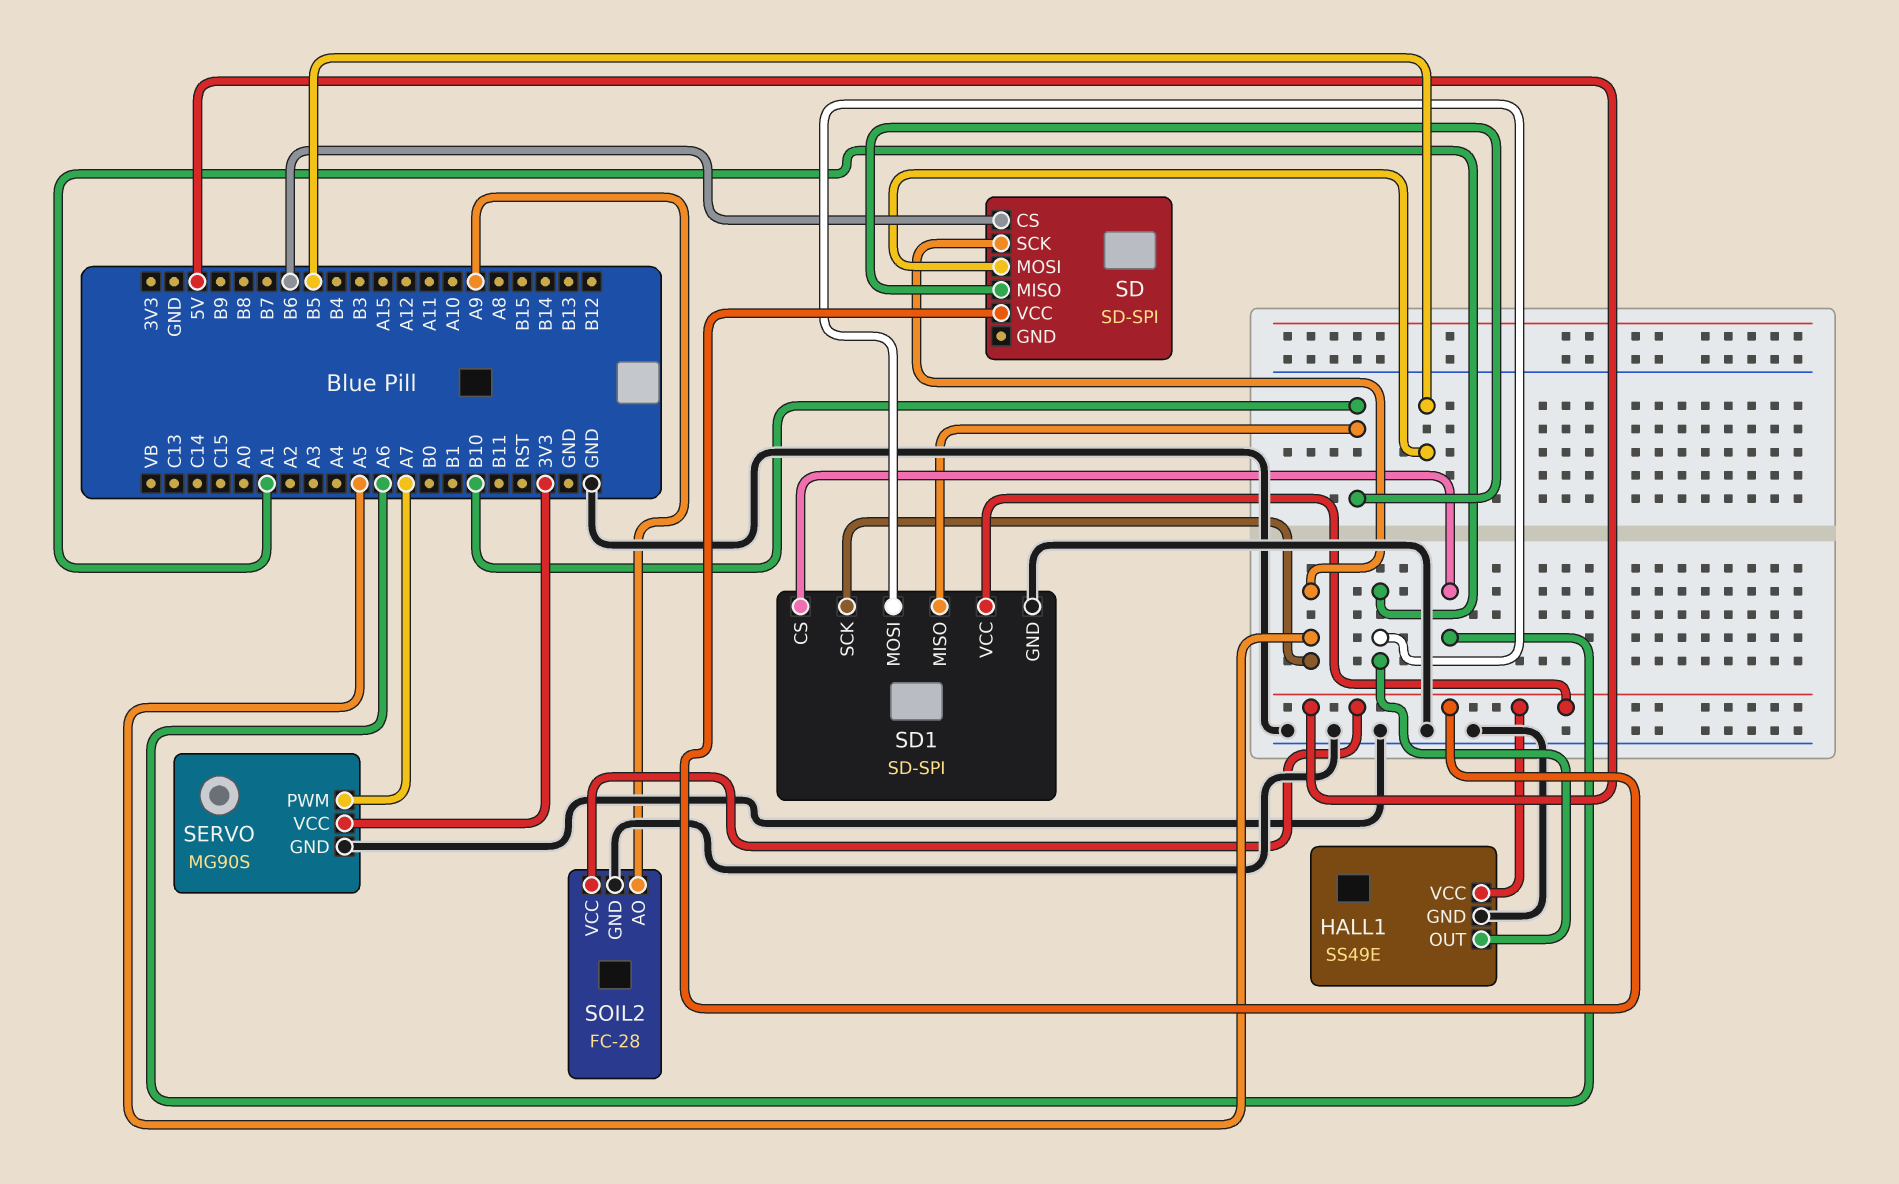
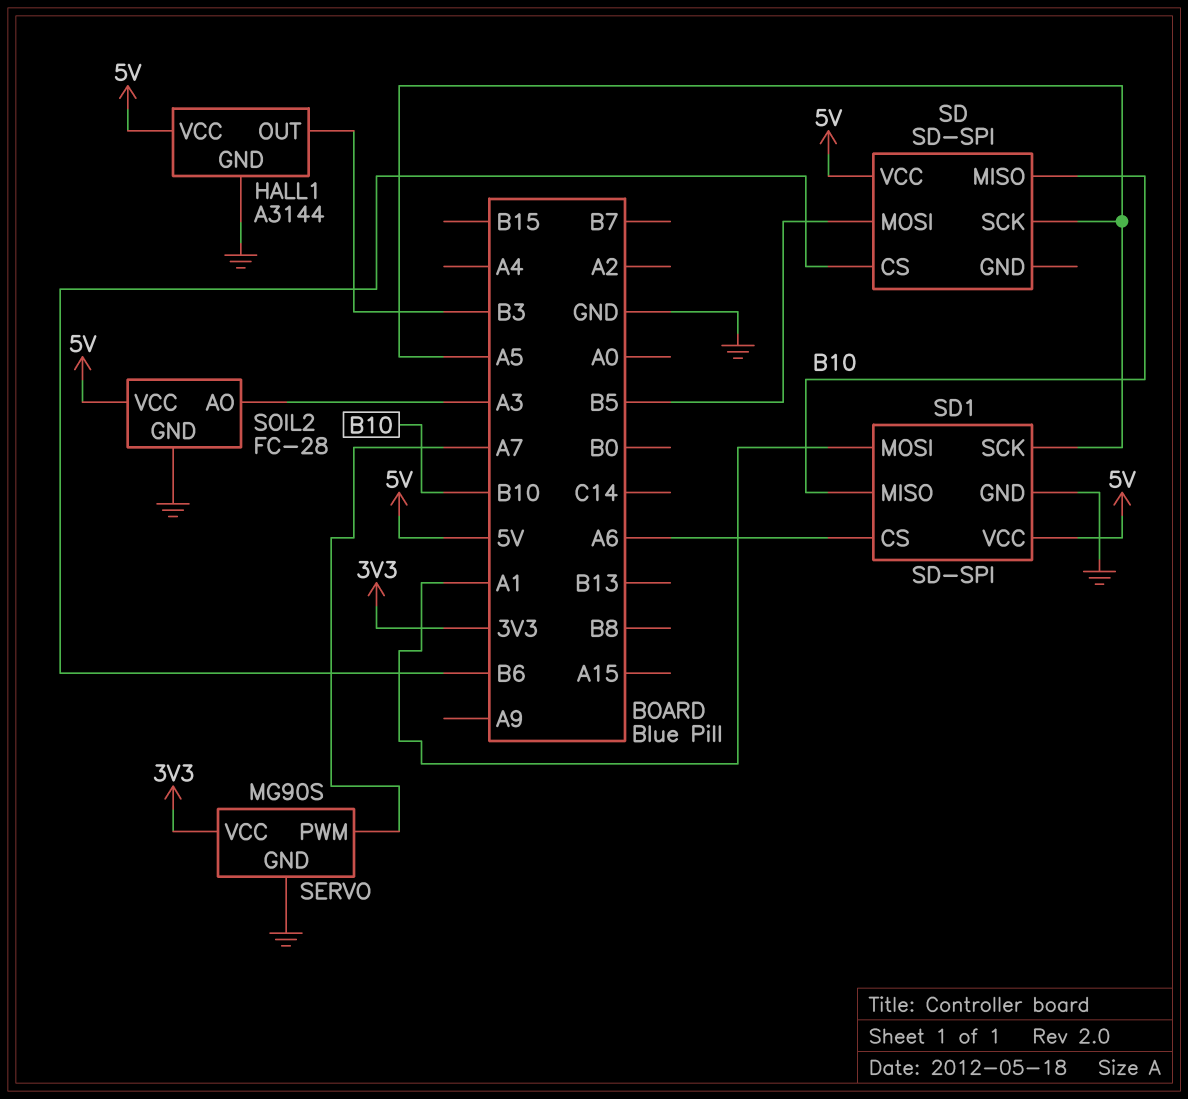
HALL1: SS49E -> A3144
HALL1 pin OUT: A1 -> B3
SOIL2 pin AO: A9 -> A3

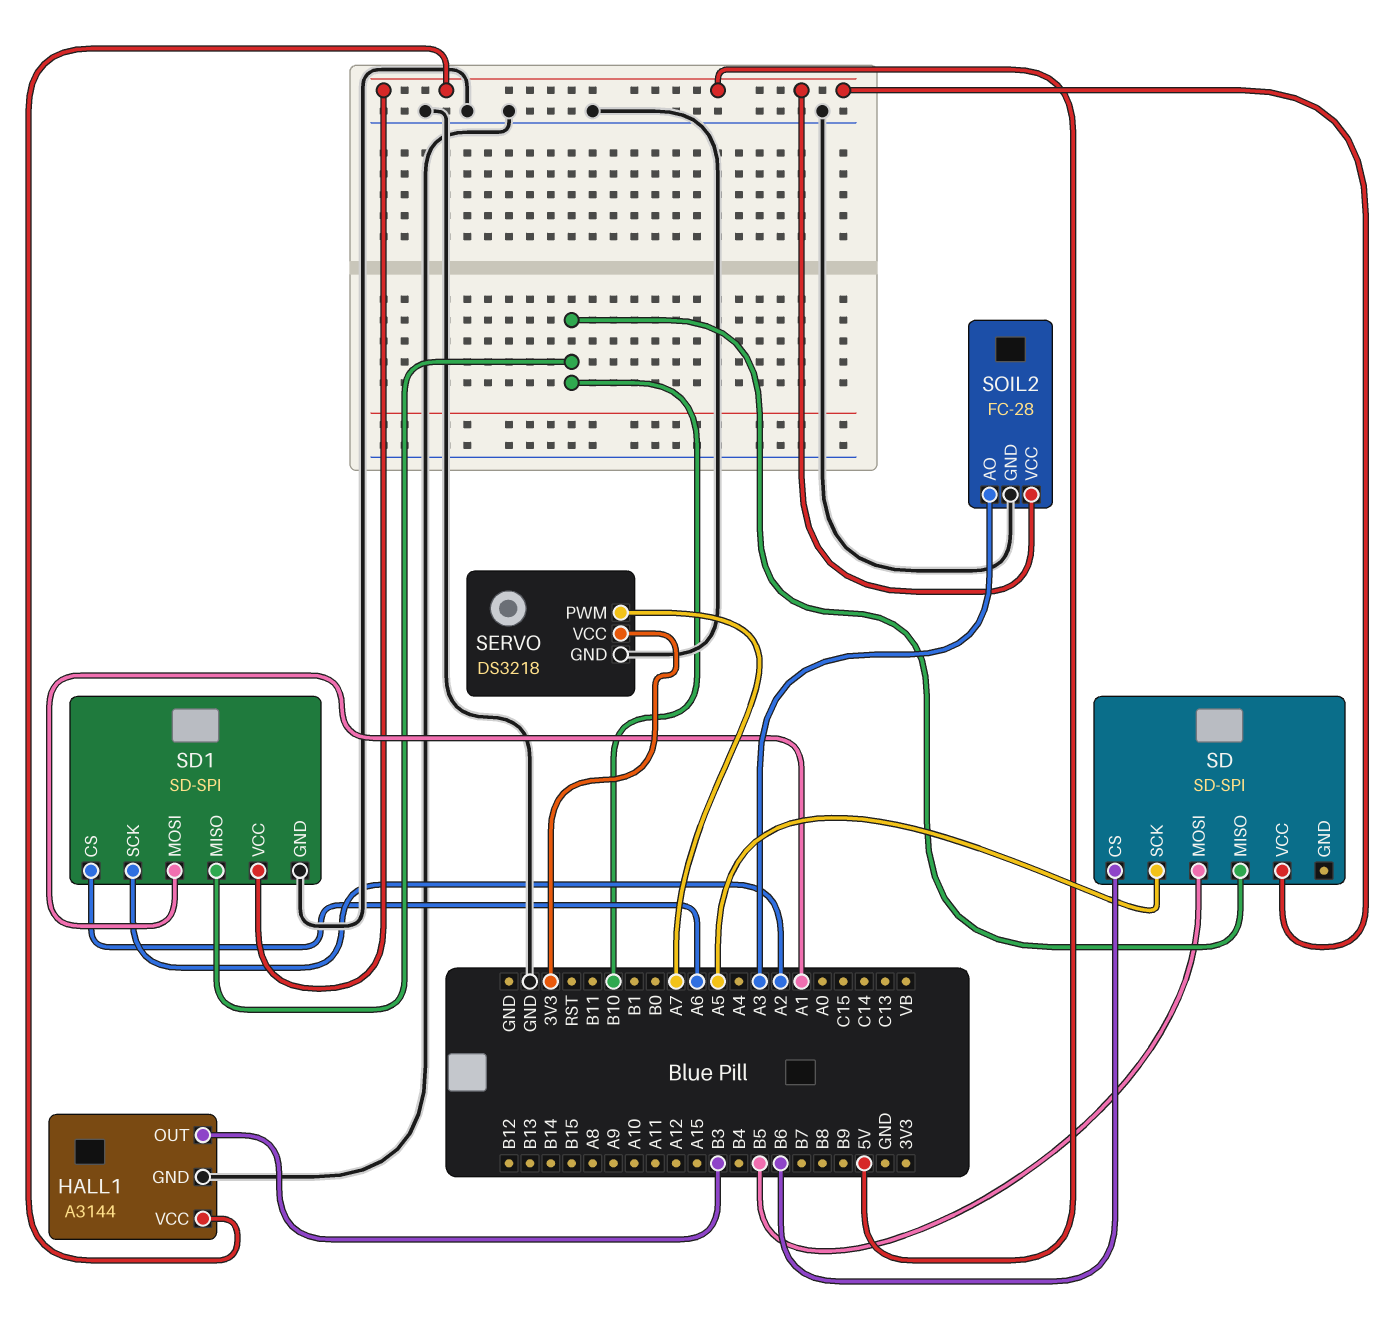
SD1 pin SCK: A5 -> A2
SERVO: MG90S -> DS3218

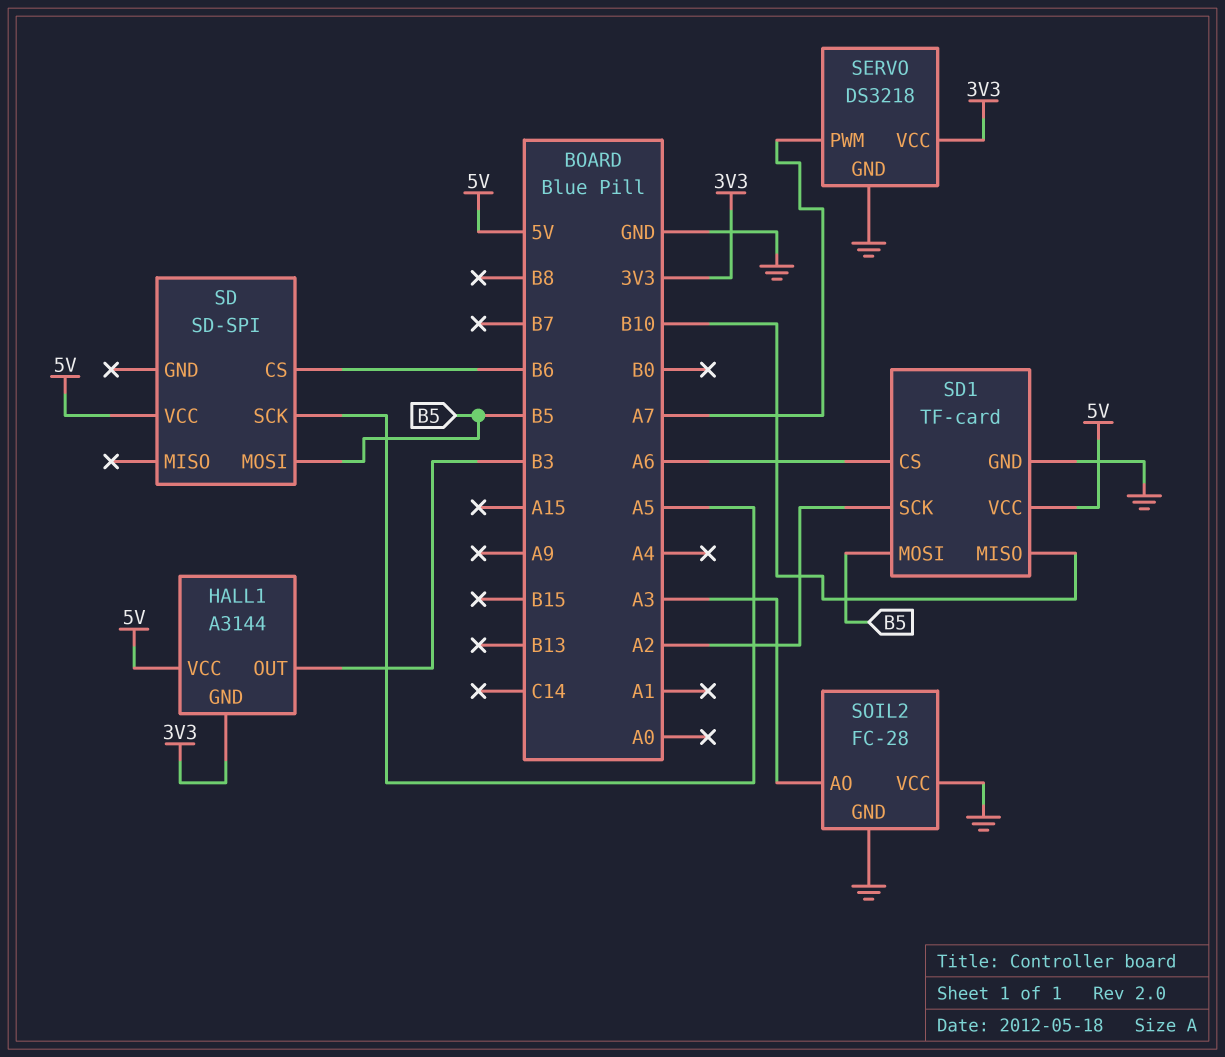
HALL1 pin GND: GND -> 3V3
SD pin MISO: B10 -> none
SD1: SD-SPI -> TF-card
SD1 pin MOSI: A1 -> B5
SOIL2 pin VCC: 5V -> GND

